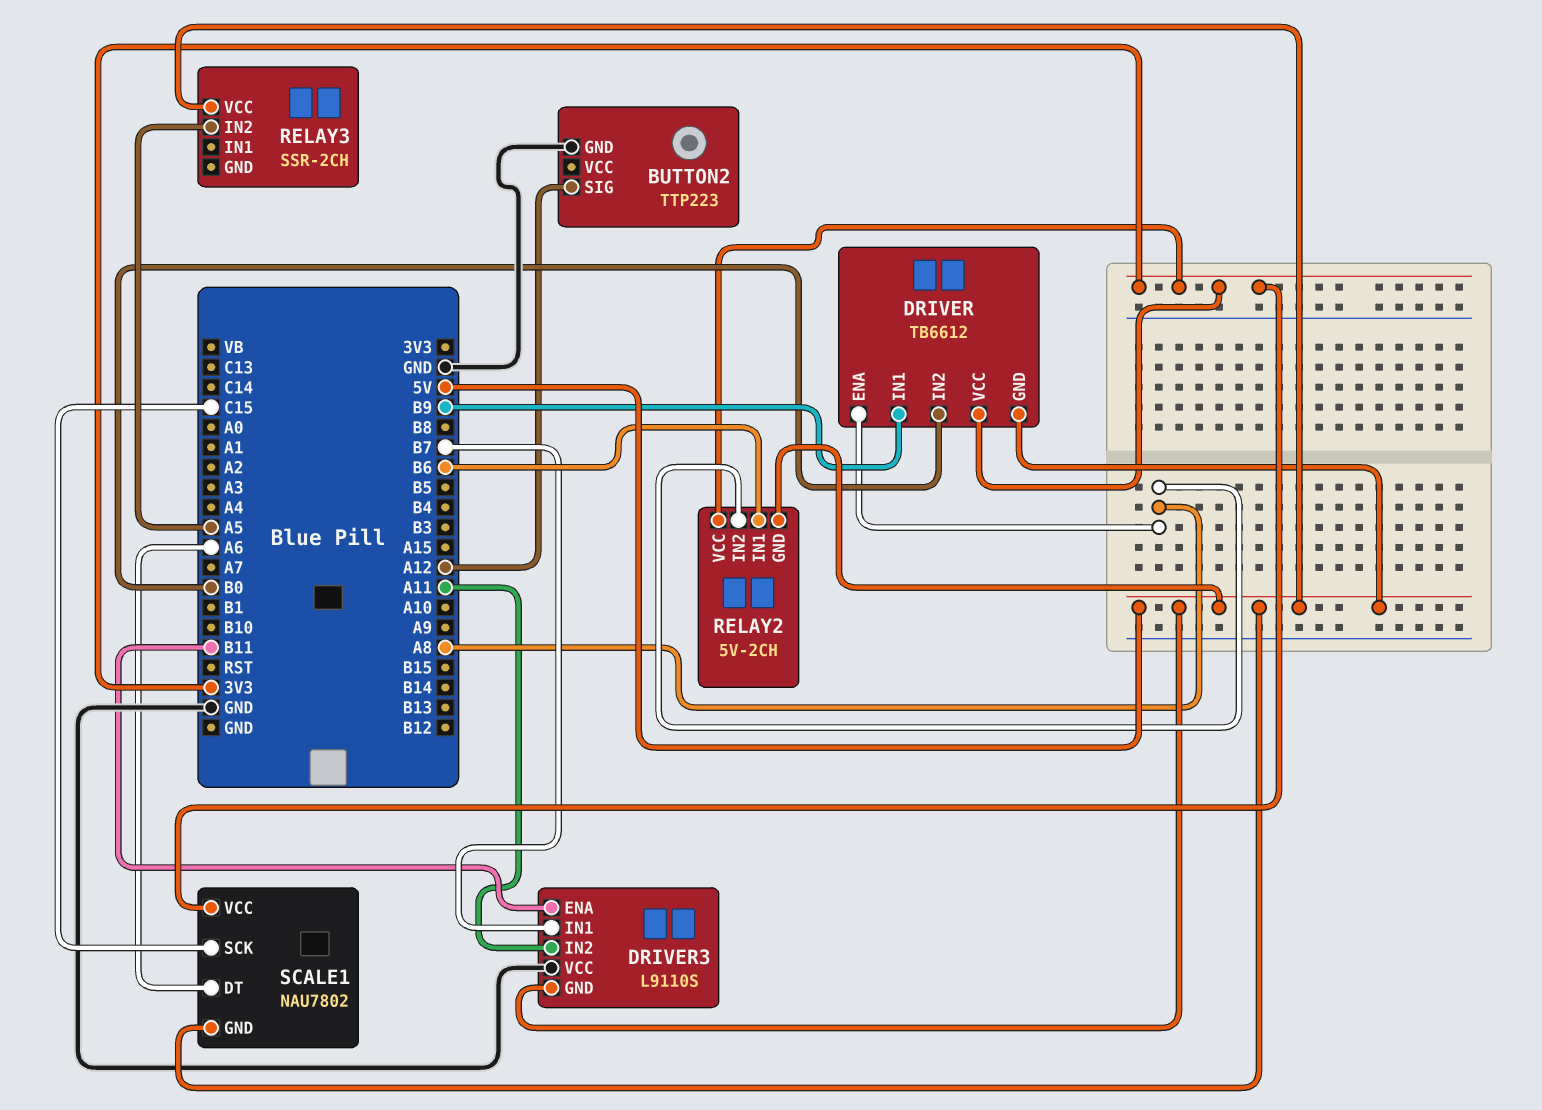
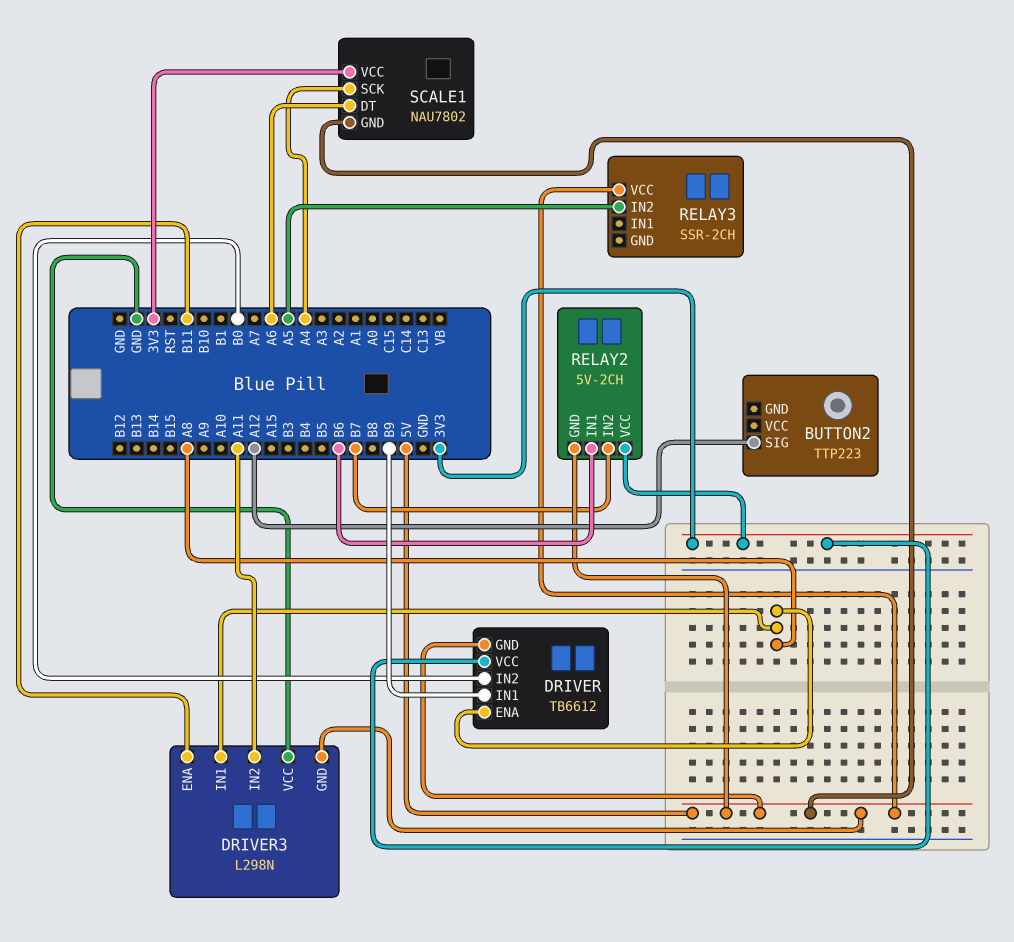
BUTTON2 pin GND: GND -> none
DRIVER3: L9110S -> L298N
DRIVER3 pin IN1: B7 -> A8
RELAY2 pin IN2: A8 -> B7
SCALE1 pin SCK: C15 -> A4

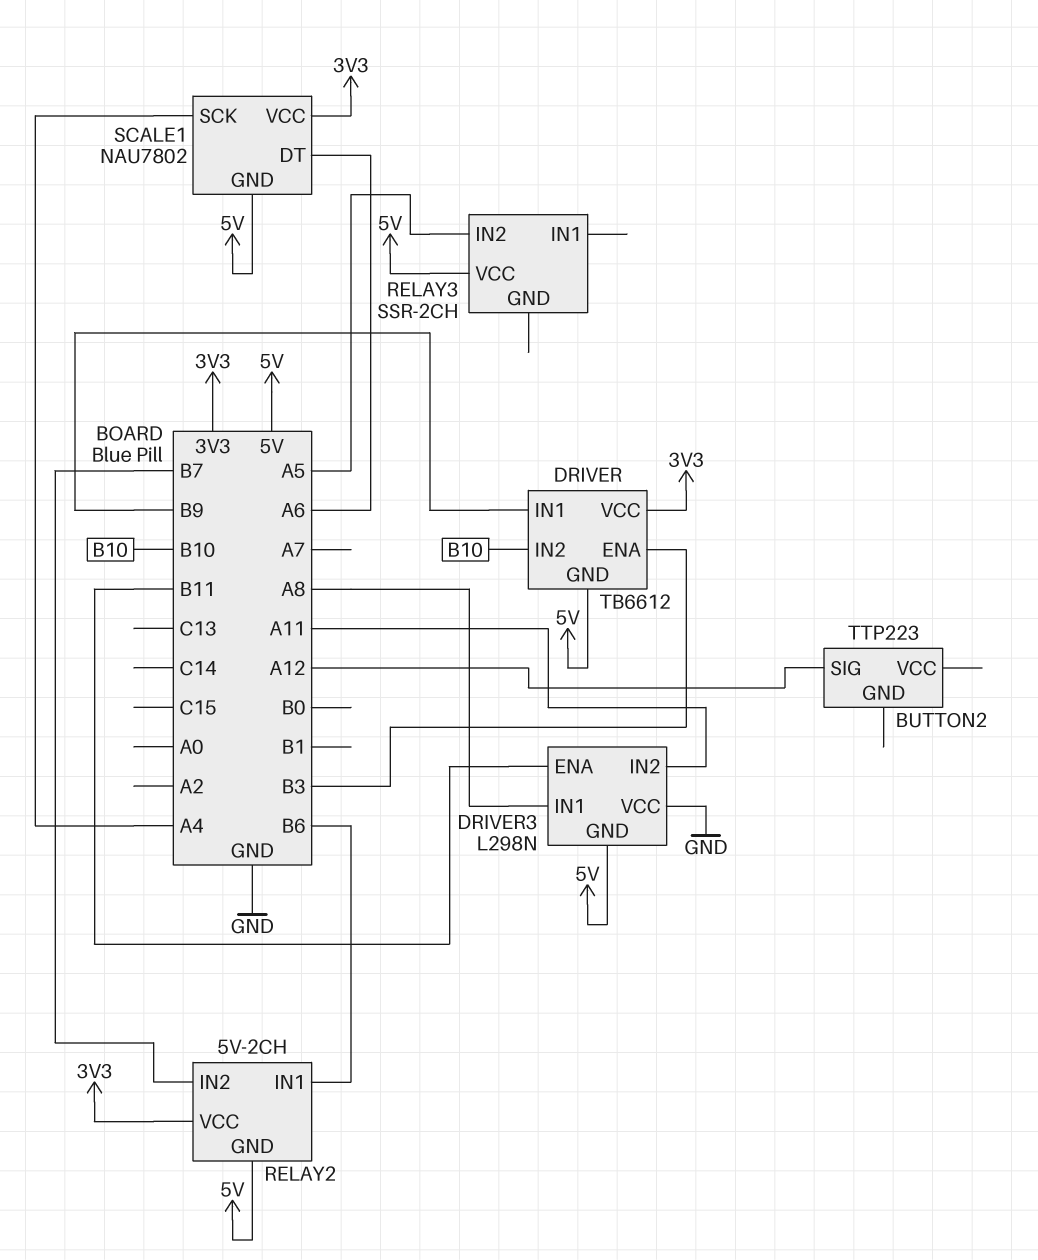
DRIVER pin ENA: A8 -> B3
DRIVER pin IN2: B0 -> B10

